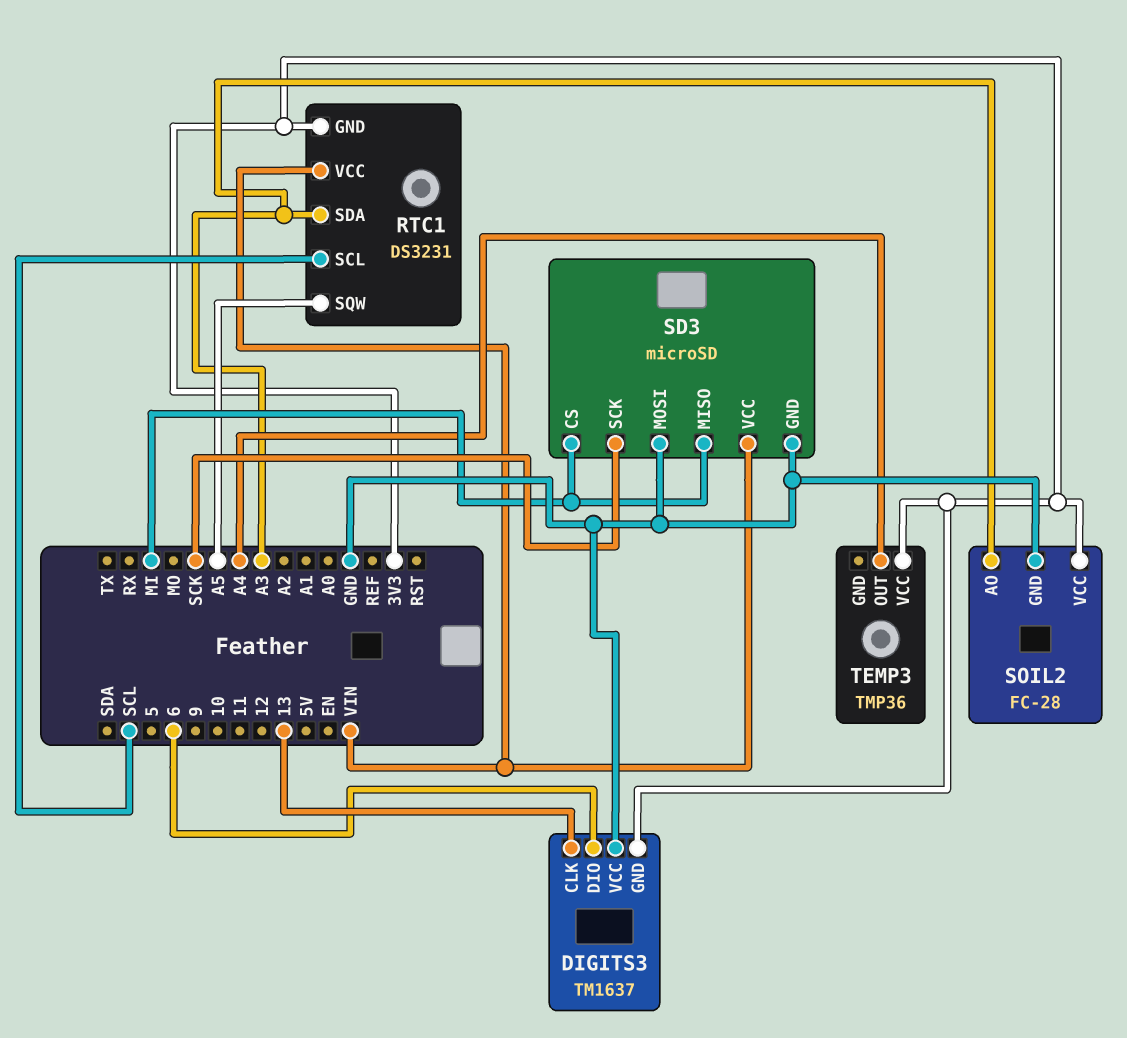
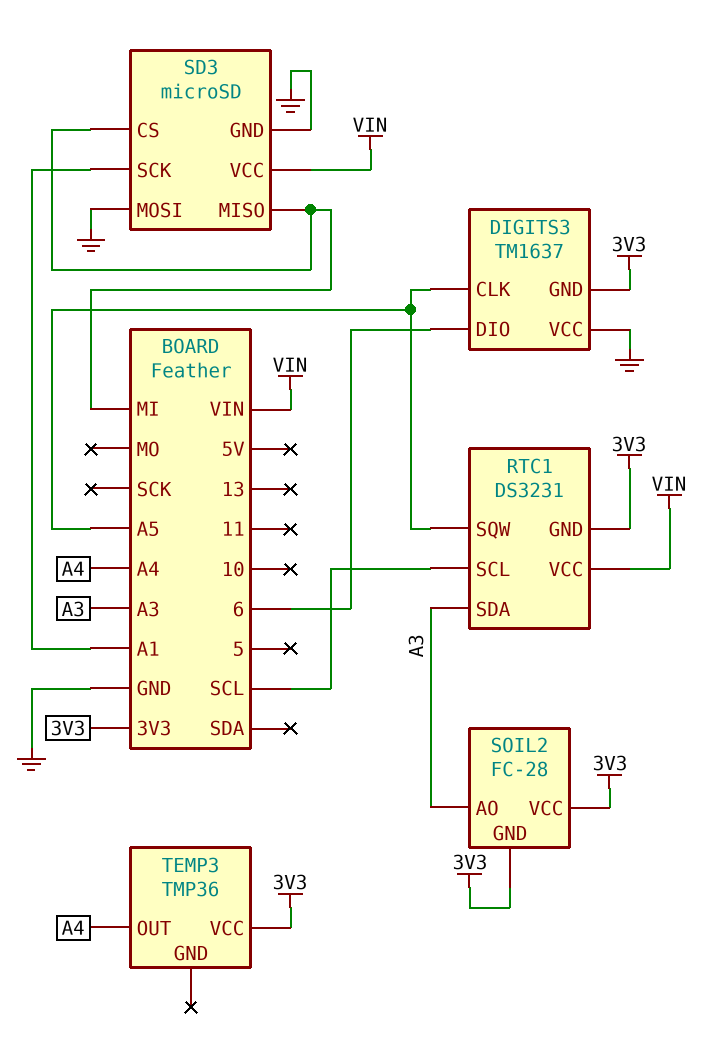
DIGITS3 pin CLK: 13 -> A5
SD3 pin SCK: SCK -> A1
SOIL2 pin GND: GND -> 3V3

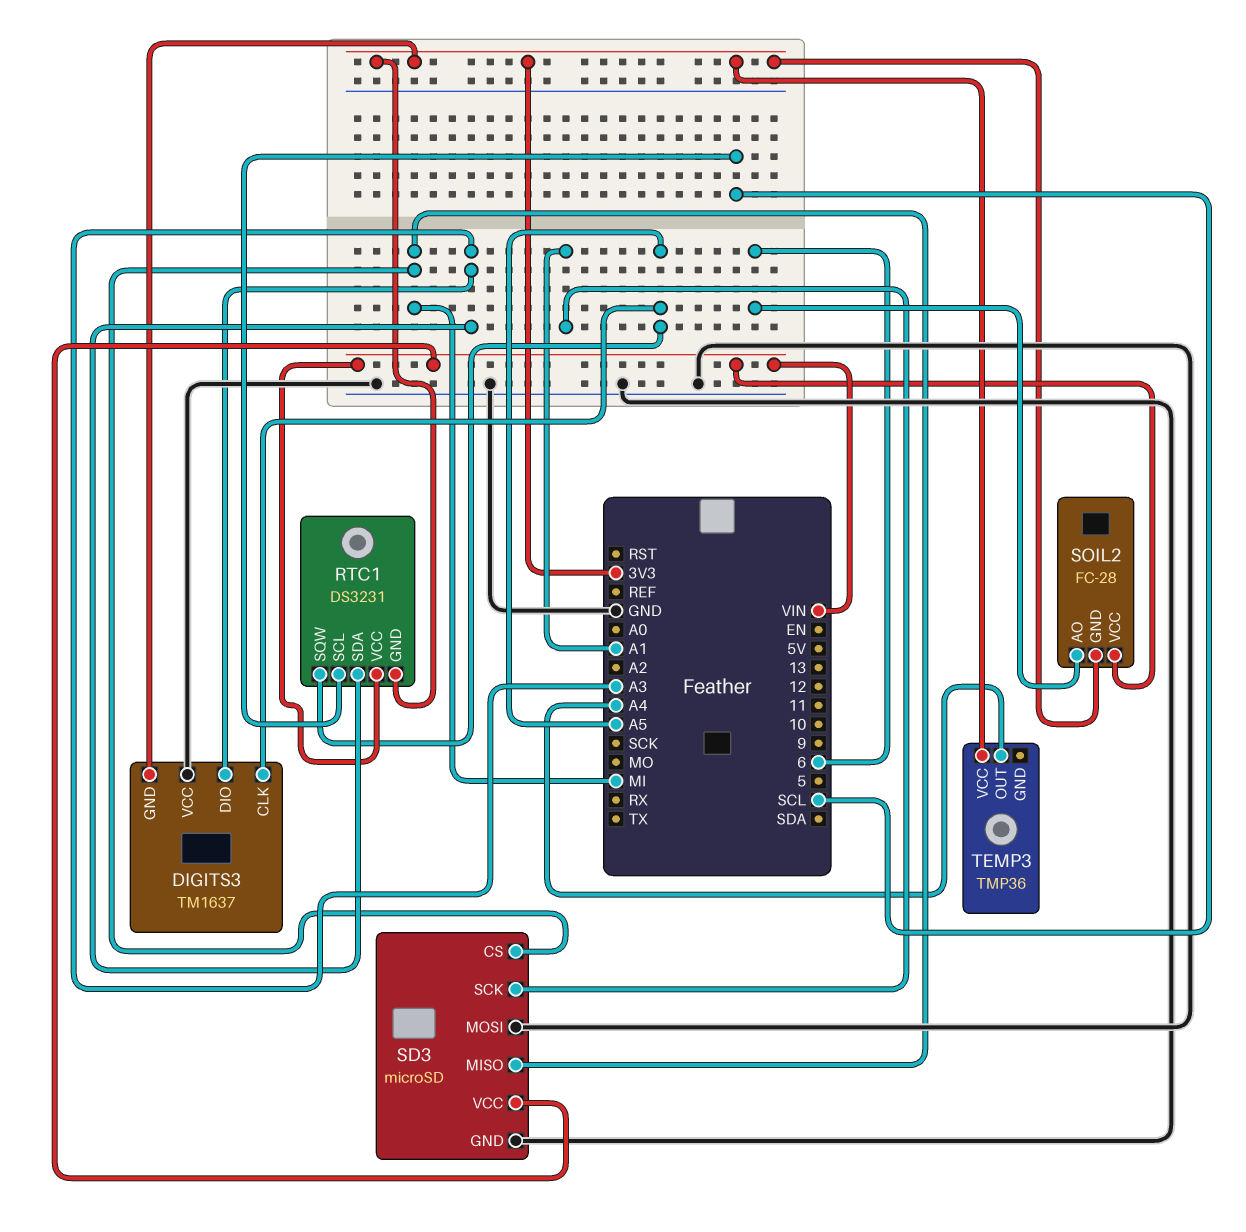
DIGITS3 pin DIO: 6 -> A3
SOIL2 pin AO: A3 -> 6
SOIL2 pin VCC: 3V3 -> VIN

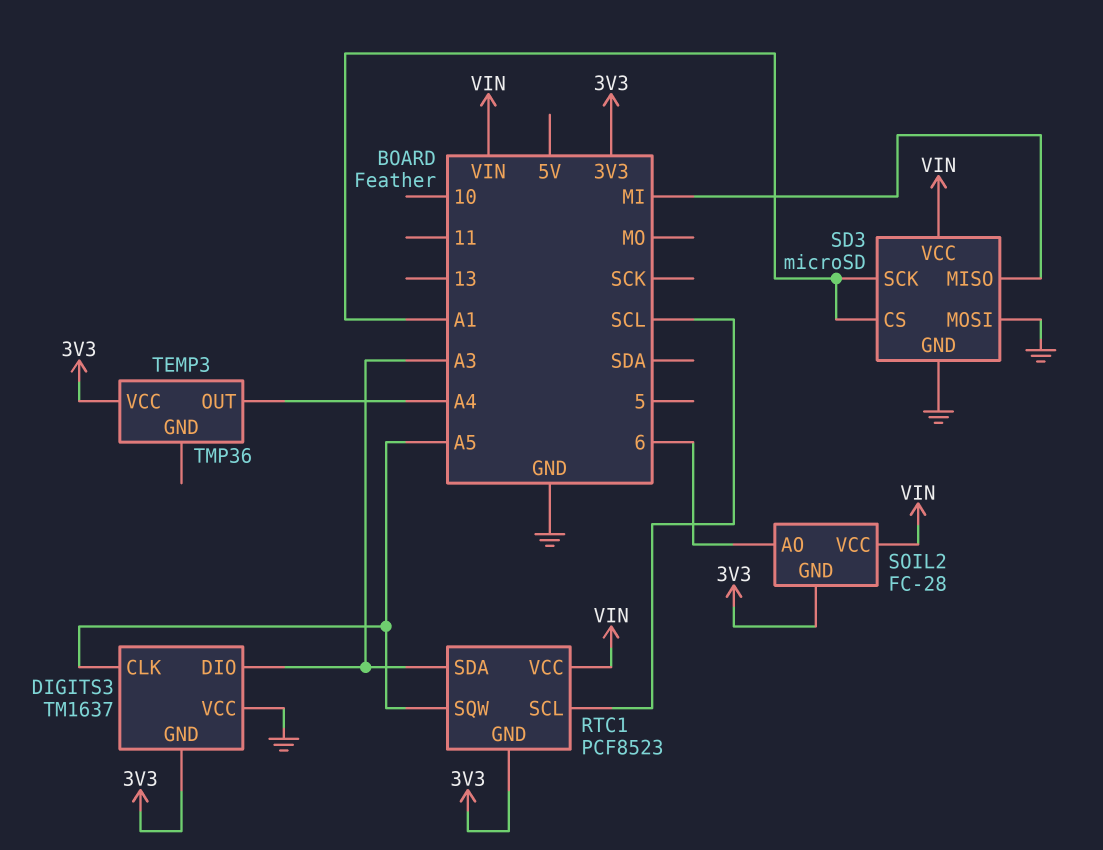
RTC1: DS3231 -> PCF8523
SD3 pin CS: MI -> A1

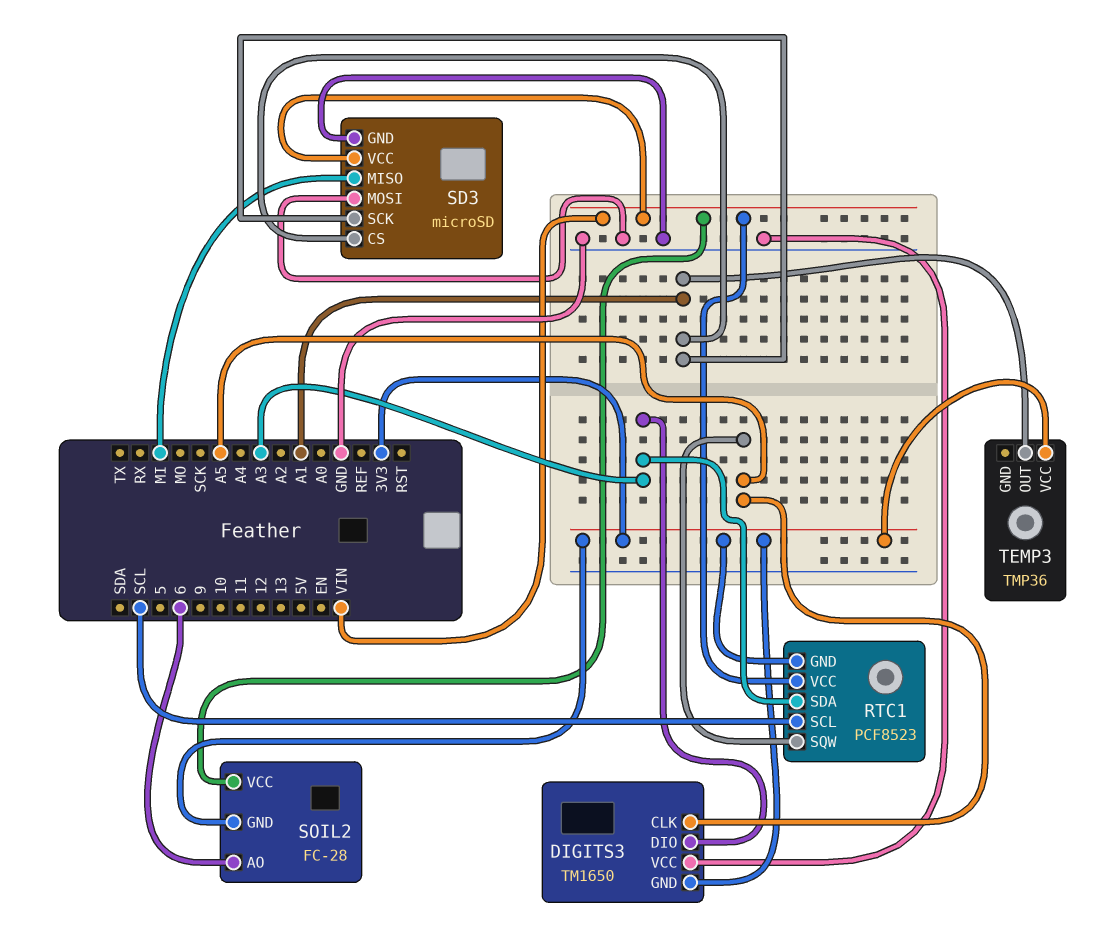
DIGITS3: TM1637 -> TM1650
TEMP3 pin OUT: A4 -> A1

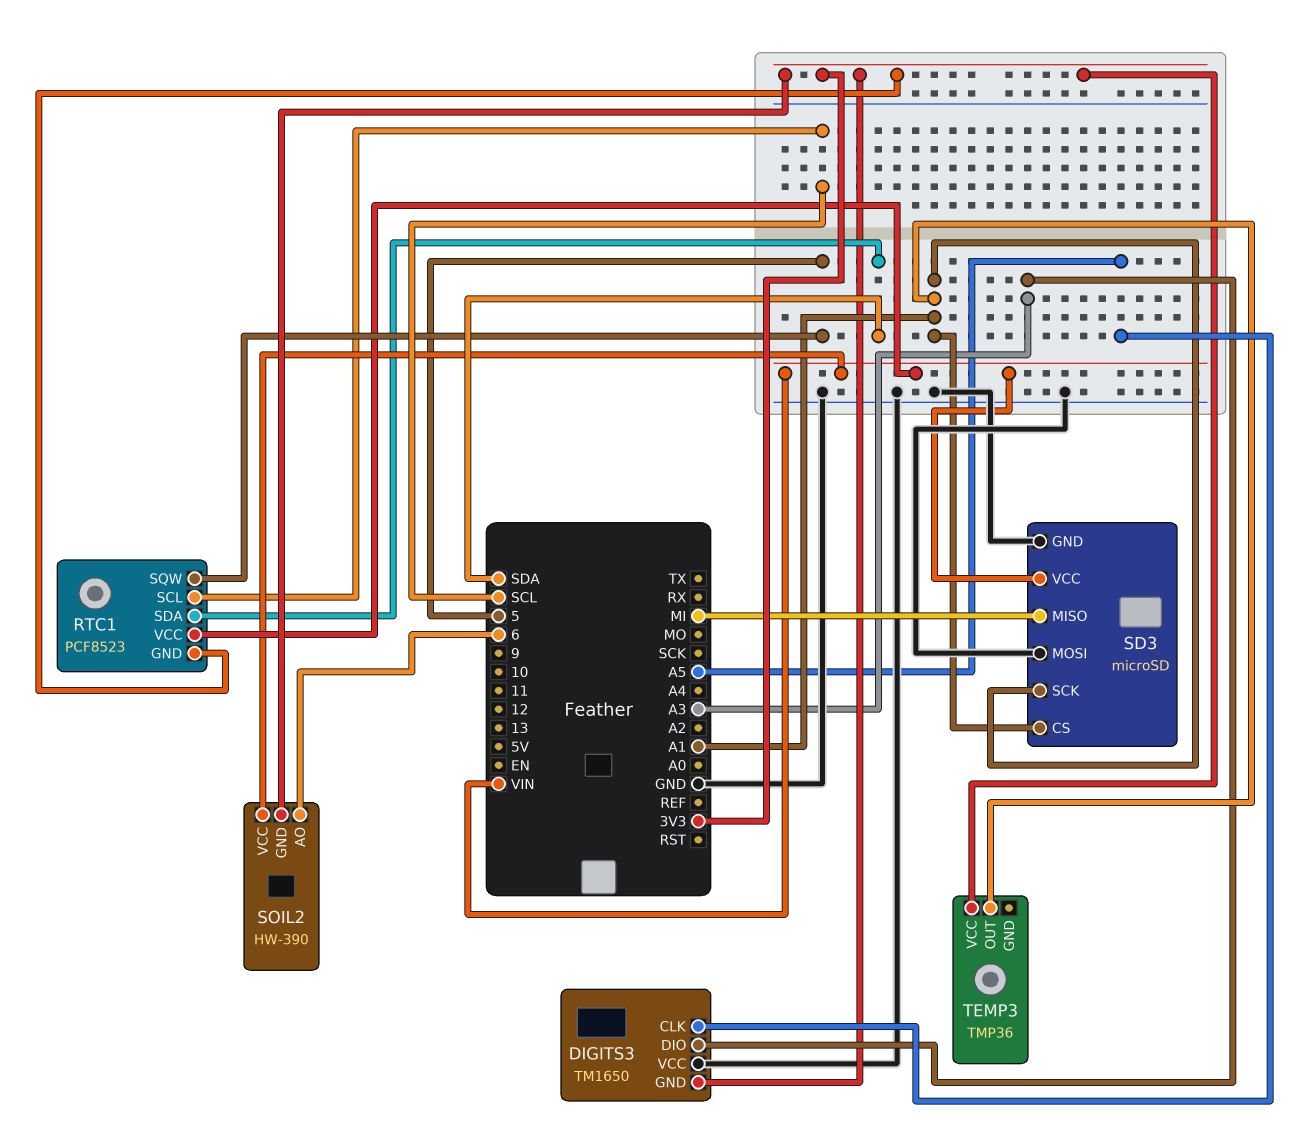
RTC1 pin SDA: A3 -> SDA
RTC1 pin SQW: A5 -> 5
SOIL2: FC-28 -> HW-390

